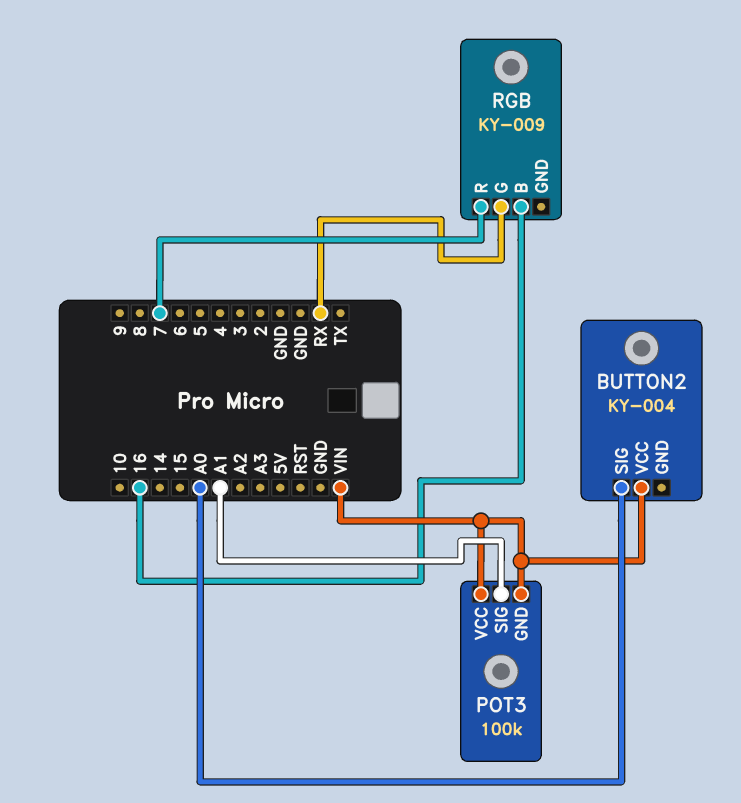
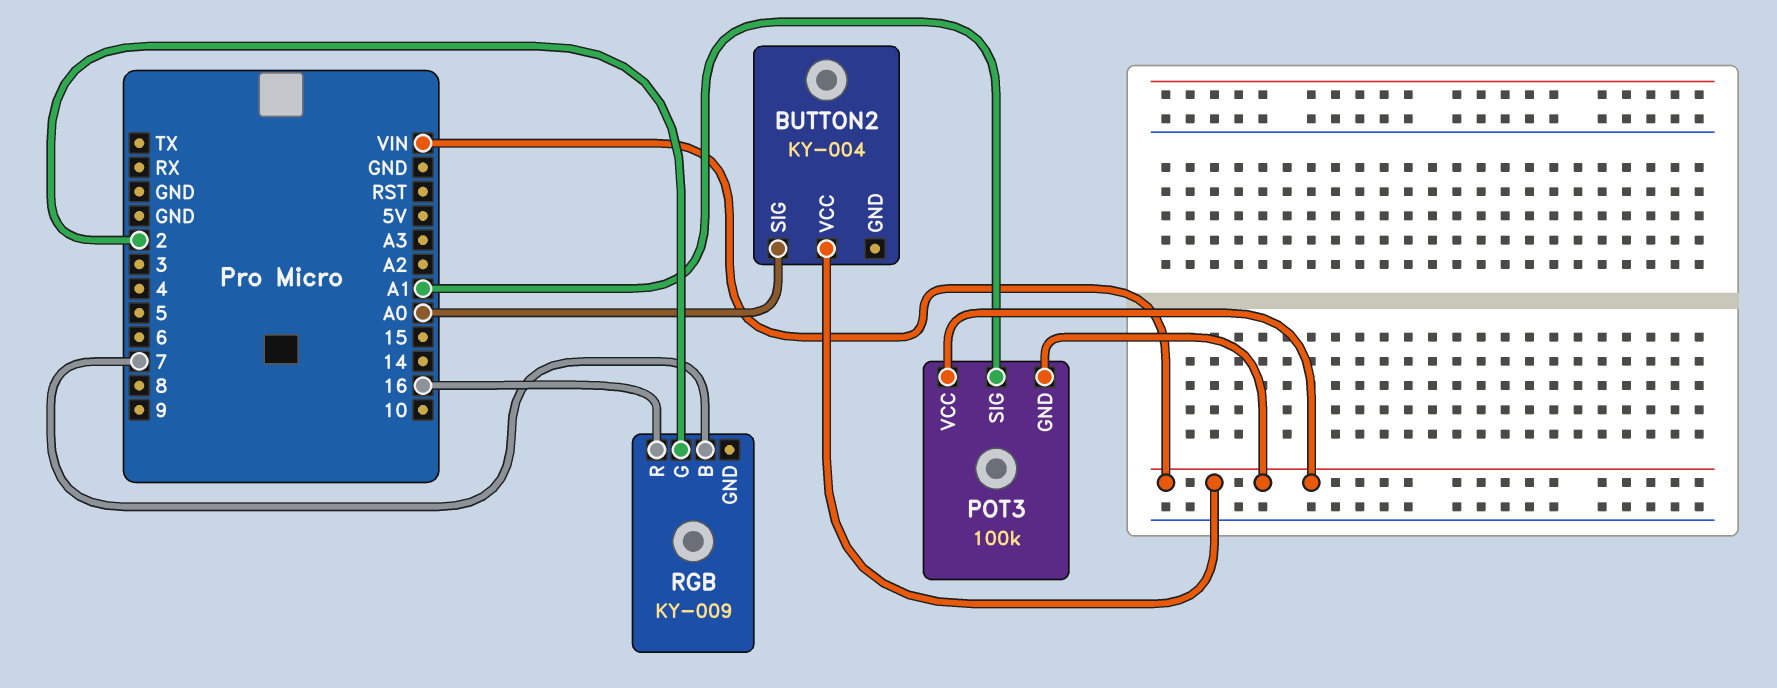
RGB pin B: 16 -> 7
RGB pin G: RX -> 2
RGB pin R: 7 -> 16

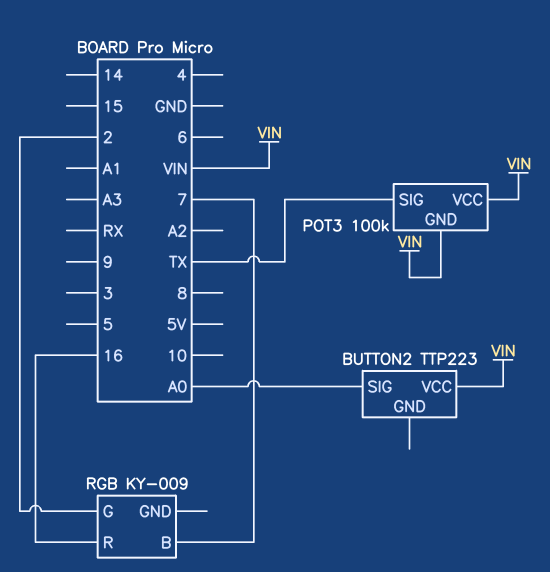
BUTTON2: KY-004 -> TTP223
POT3 pin SIG: A1 -> TX

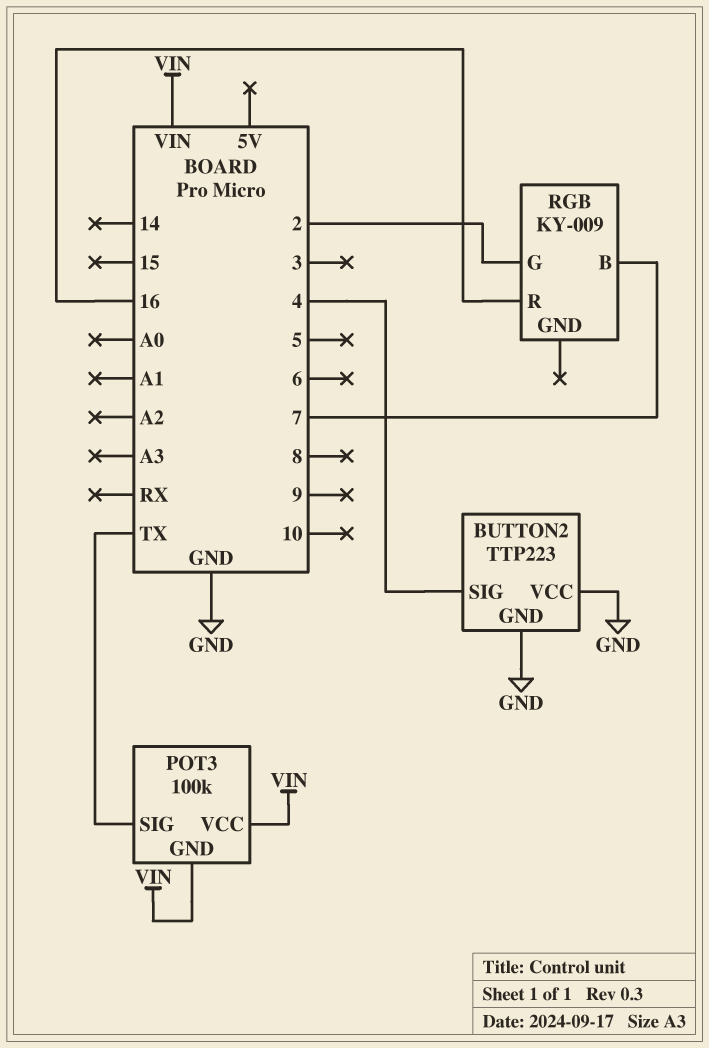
BUTTON2 pin GND: none -> GND
BUTTON2 pin SIG: A0 -> 4
BUTTON2 pin VCC: VIN -> GND

